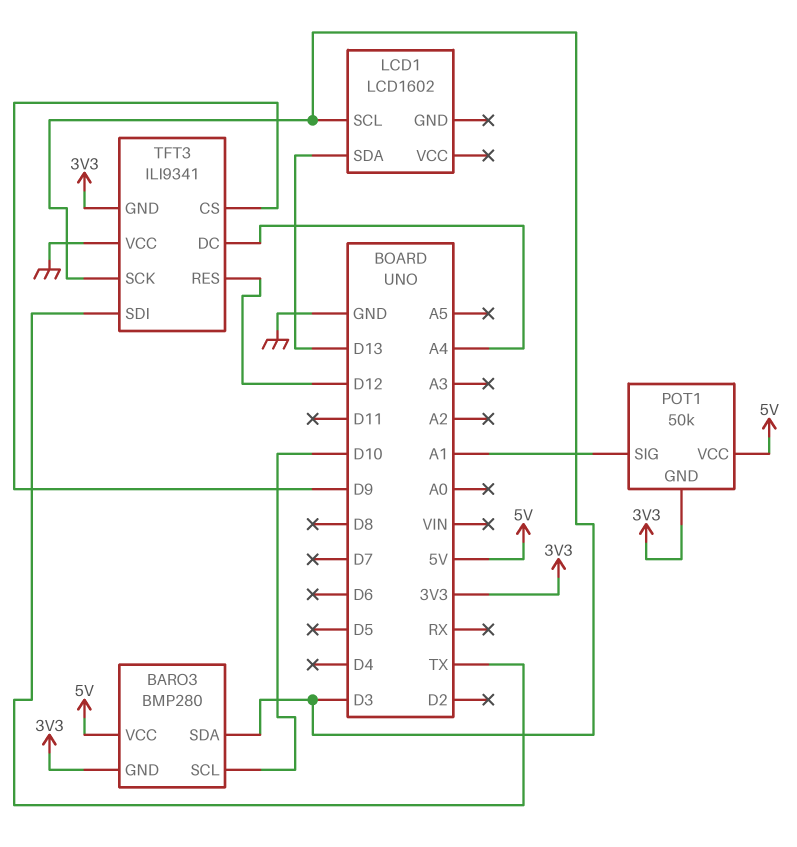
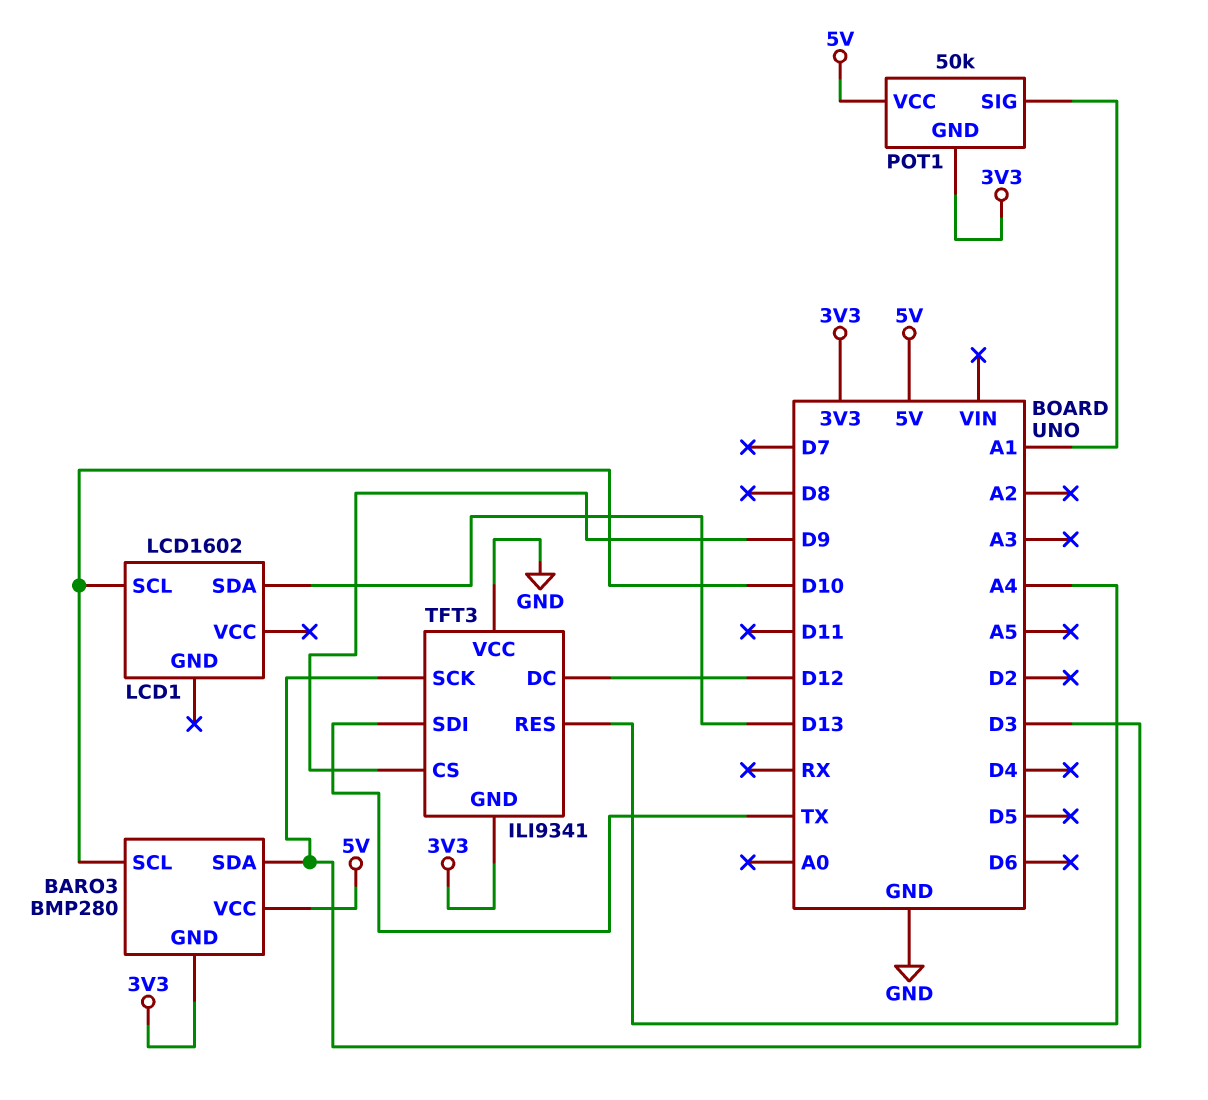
LCD1 pin SCL: D3 -> D10
TFT3 pin DC: A4 -> D12
TFT3 pin RES: D12 -> A4

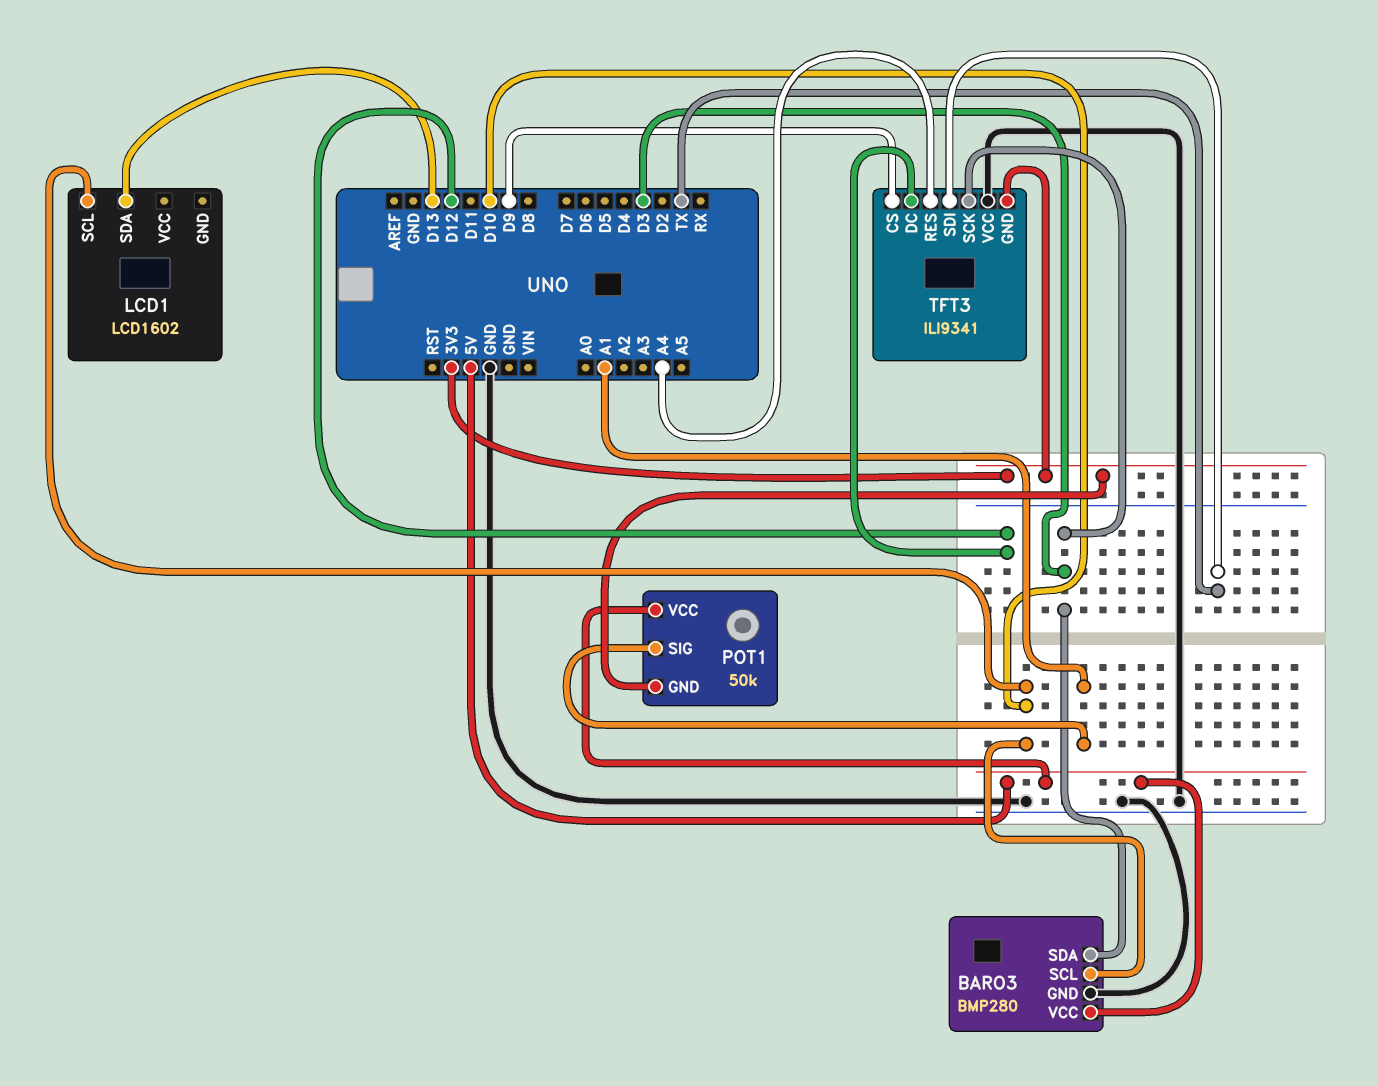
BARO3 pin GND: 3V3 -> GND

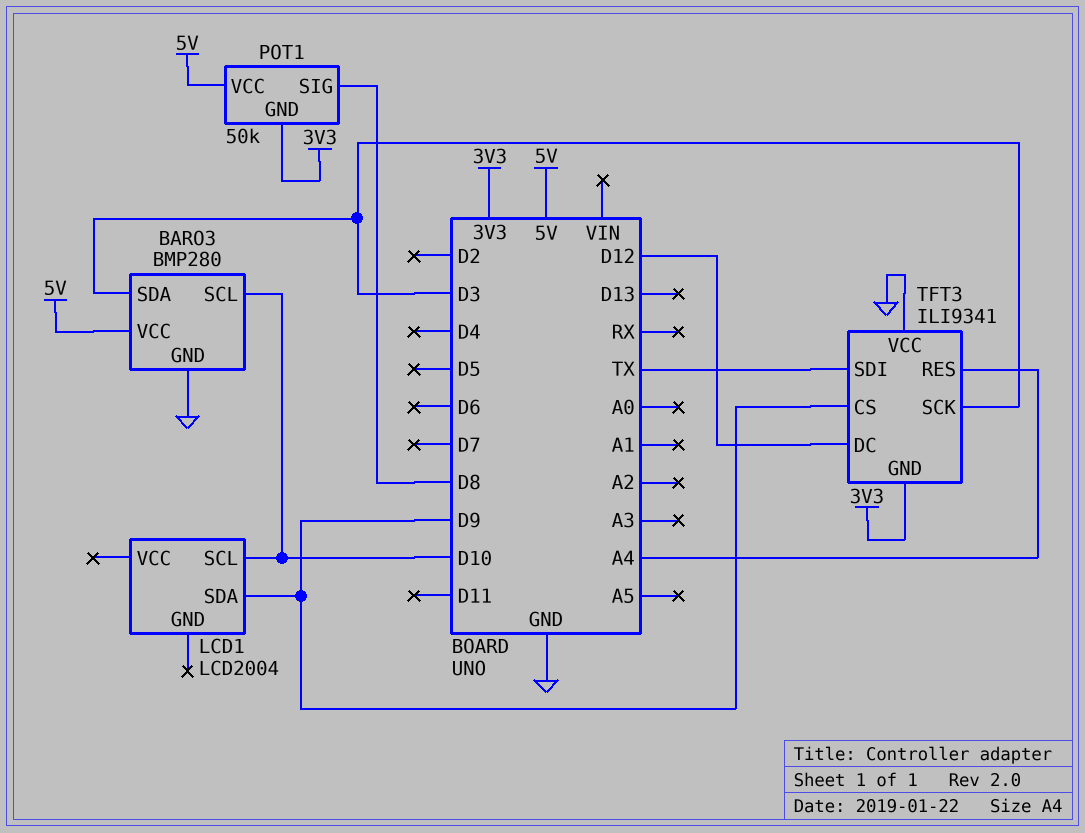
LCD1: LCD1602 -> LCD2004
LCD1 pin SDA: D13 -> D9
POT1 pin SIG: A1 -> D8

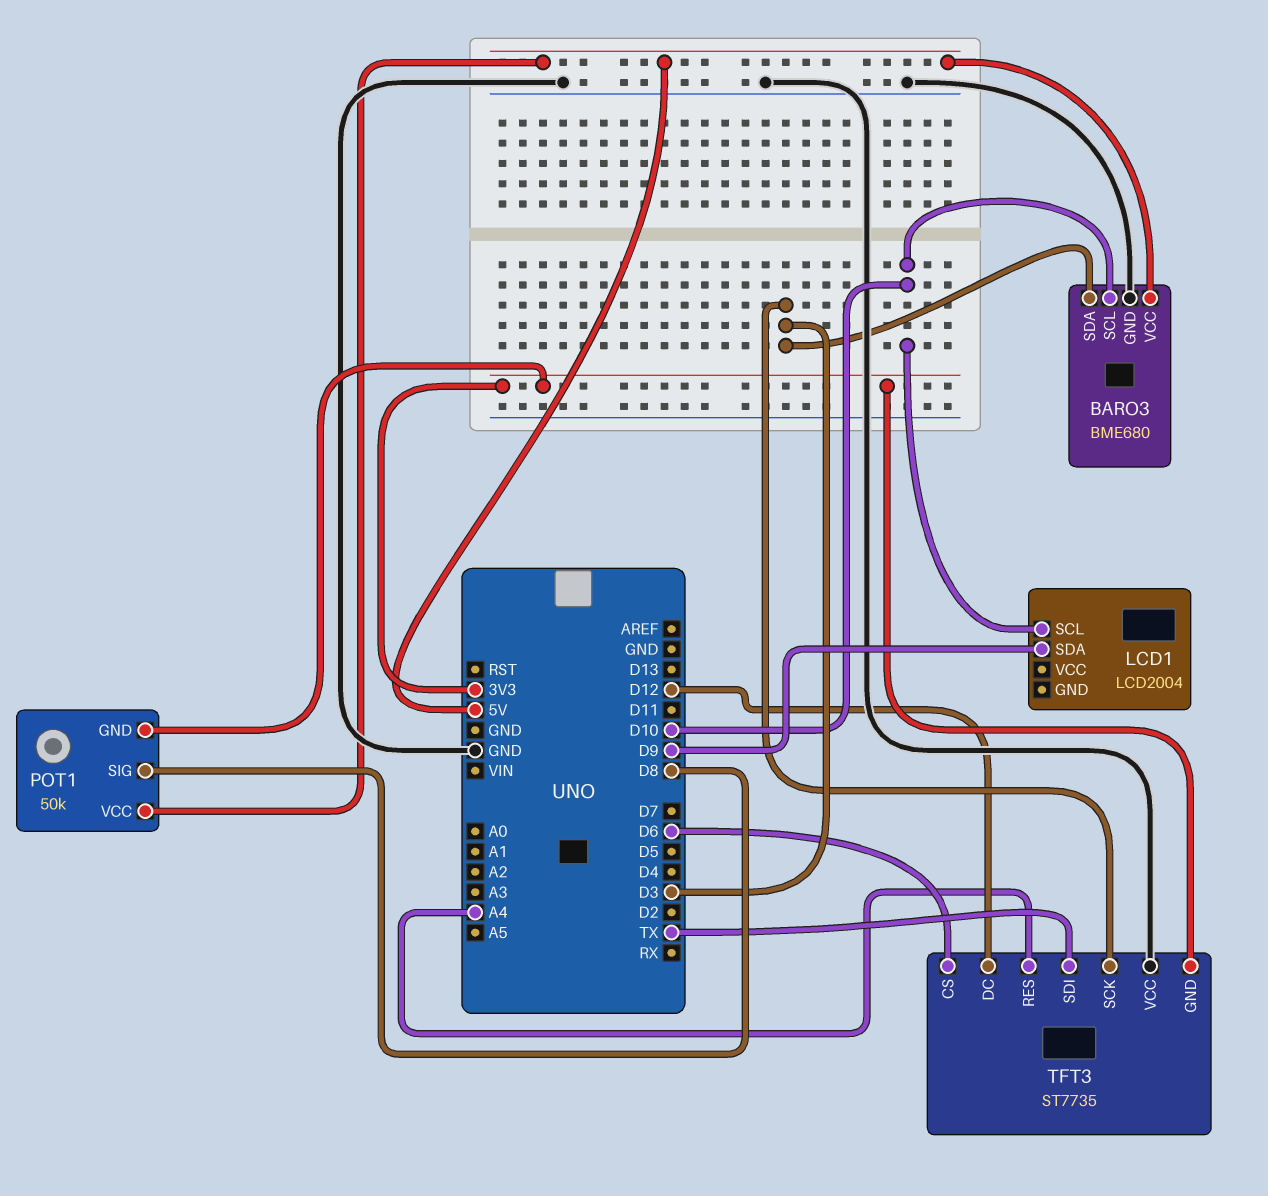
BARO3: BMP280 -> BME680
TFT3: ILI9341 -> ST7735
TFT3 pin CS: D9 -> D6

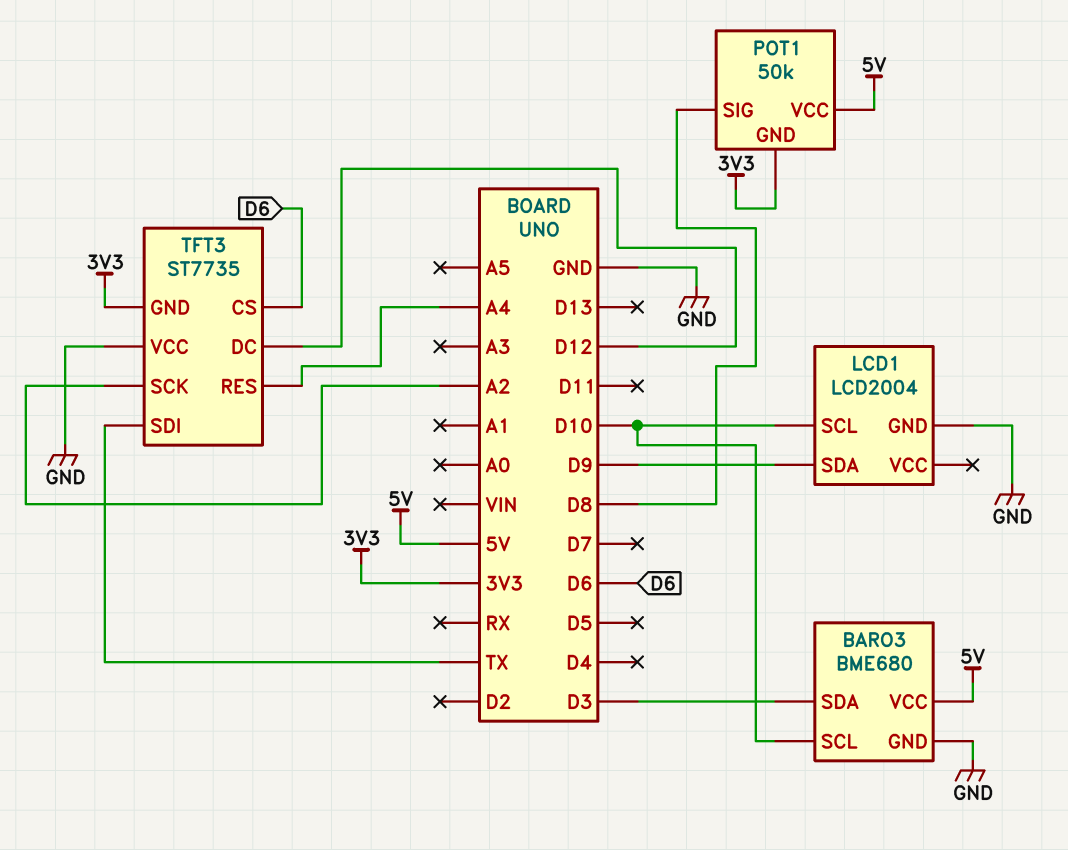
LCD1 pin GND: none -> GND
TFT3 pin SCK: D3 -> A2

